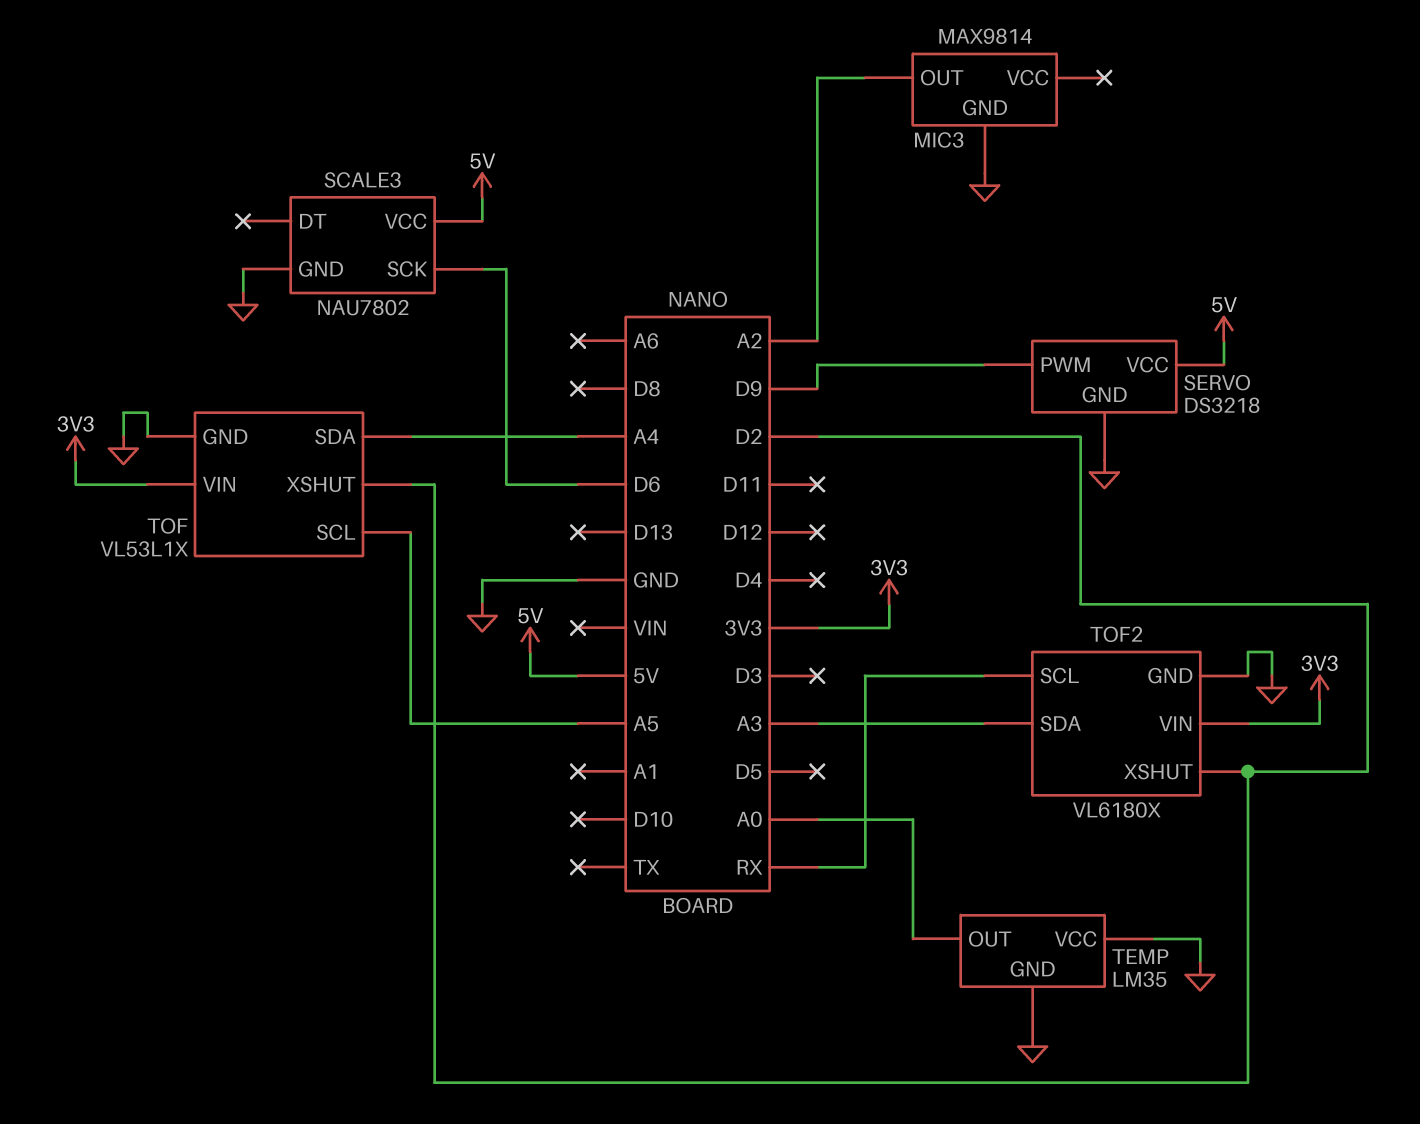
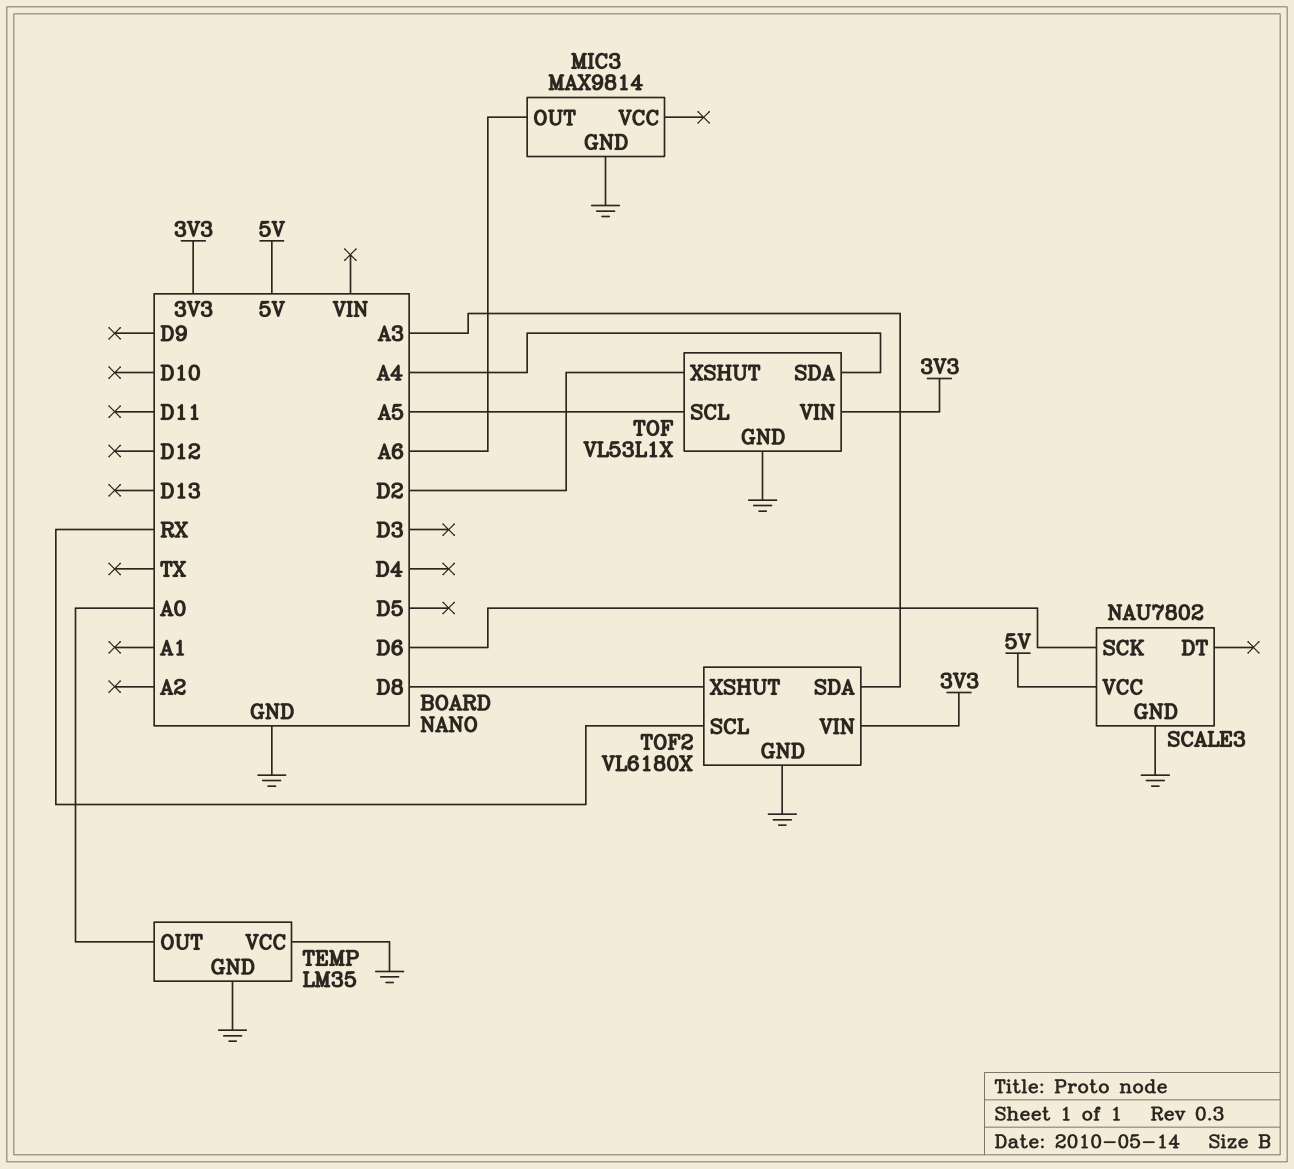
MIC3 pin OUT: A2 -> A6
SERVO: DS3218 -> none
SERVO pin GND: GND -> none
SERVO pin PWM: D9 -> none
SERVO pin VCC: 5V -> none
TOF2 pin XSHUT: D2 -> D8

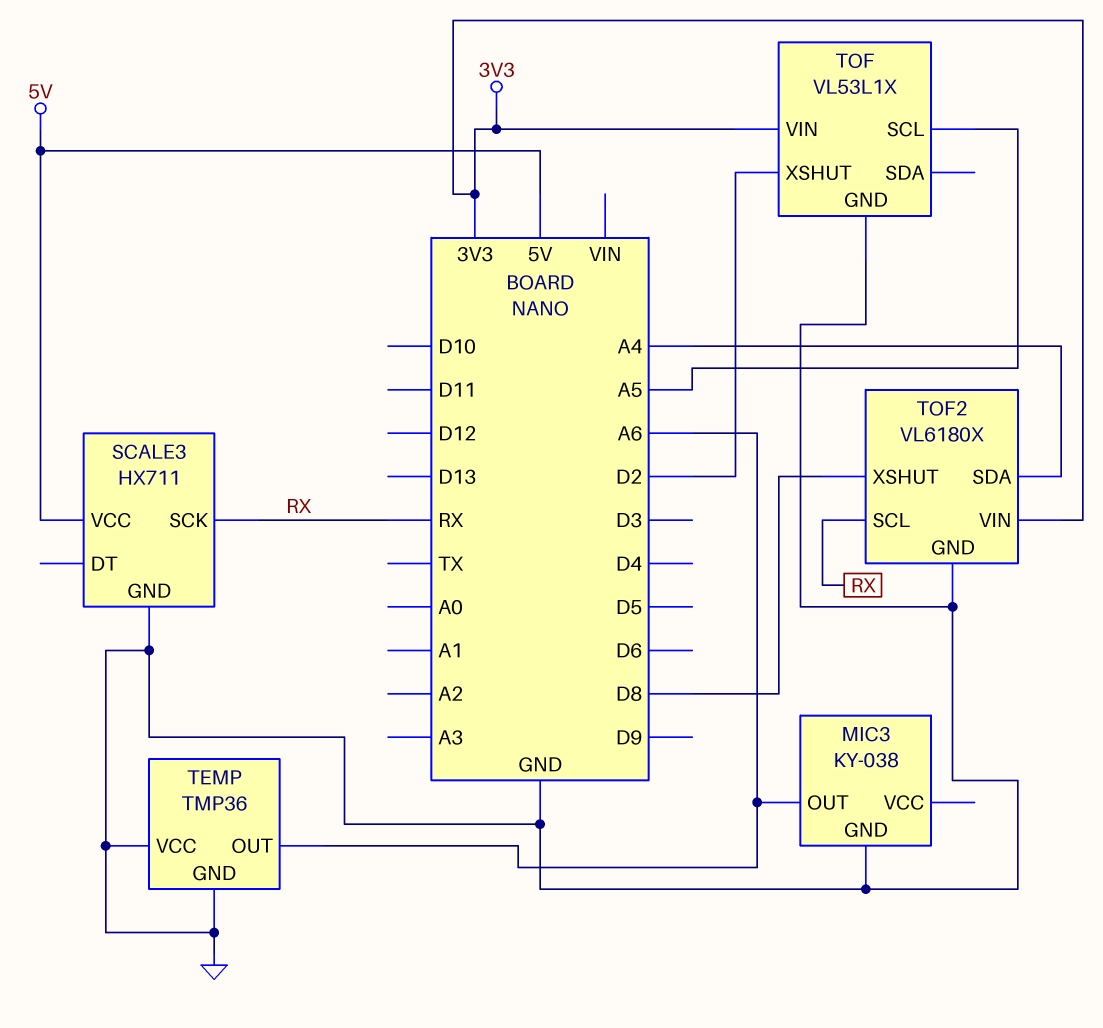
MIC3: MAX9814 -> KY-038
SCALE3: NAU7802 -> HX711
SCALE3 pin SCK: D6 -> RX
TEMP: LM35 -> TMP36
TEMP pin OUT: A0 -> A6
TOF pin SDA: A4 -> none
TOF2 pin SDA: A3 -> A4

